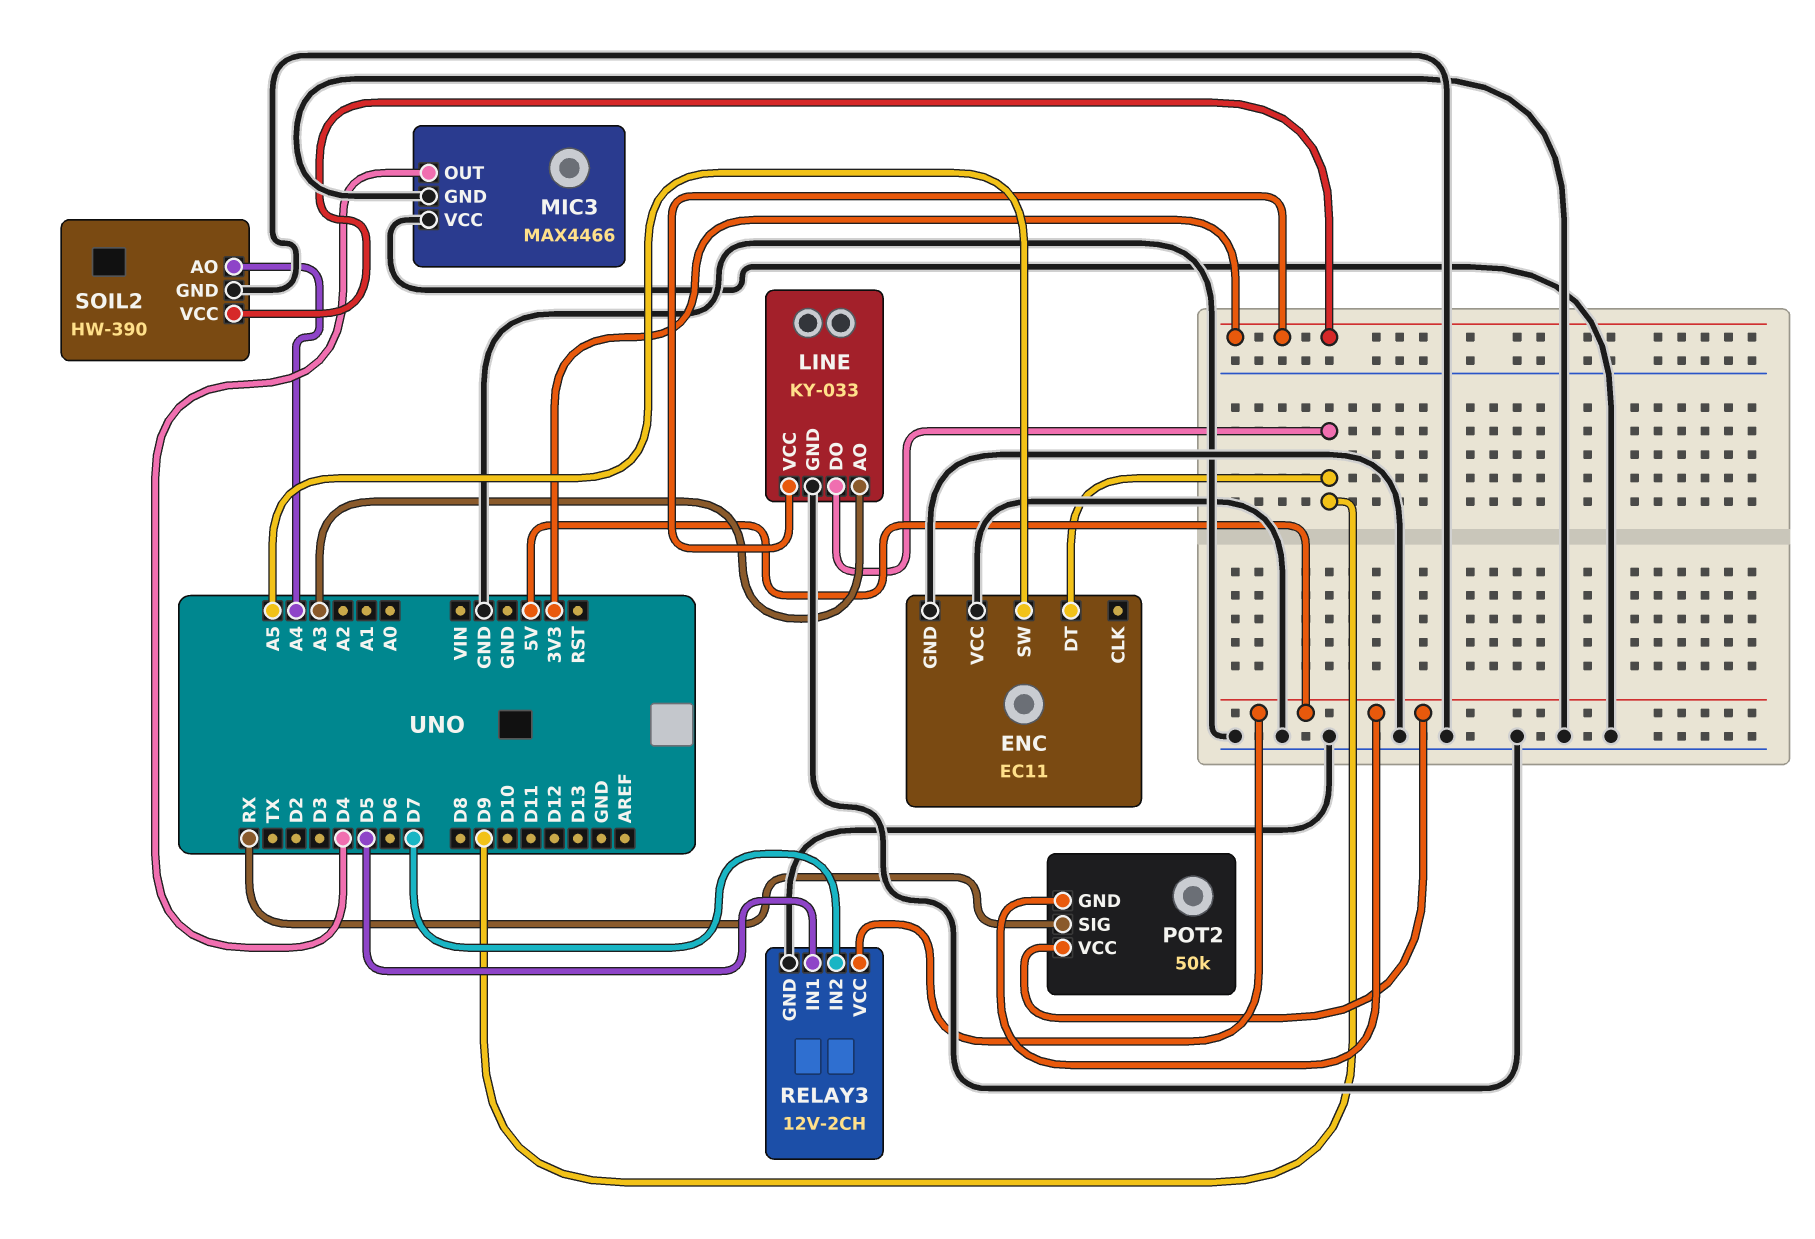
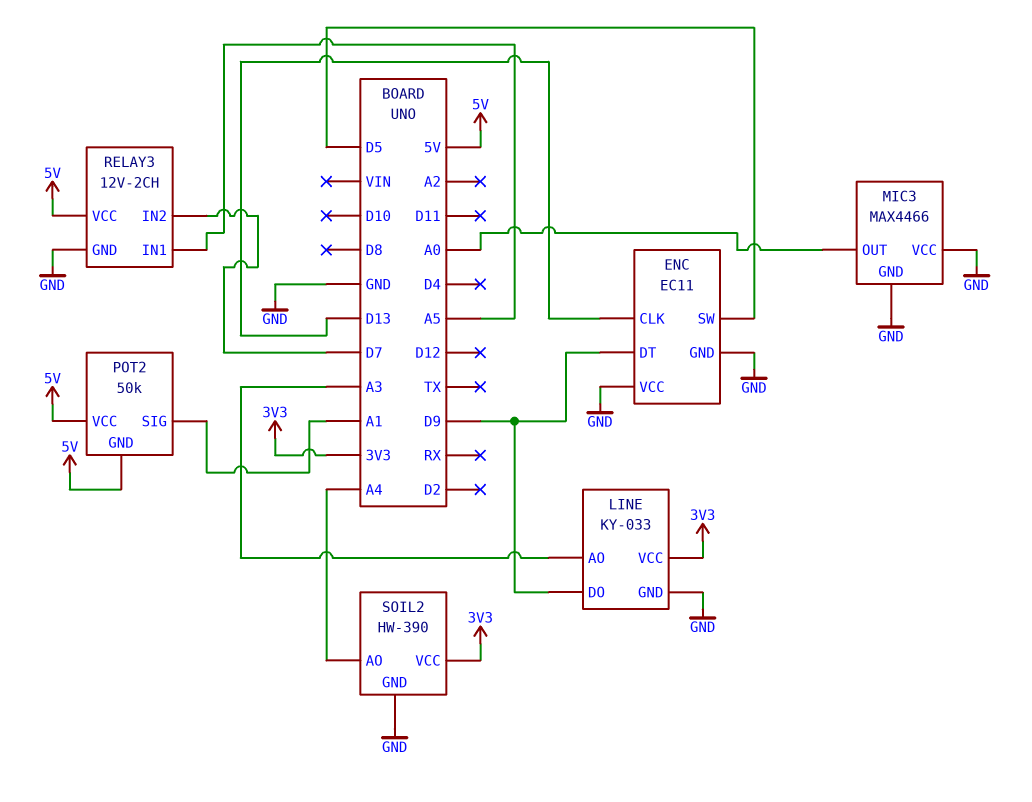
ENC pin CLK: none -> D13
ENC pin SW: A5 -> D5
MIC3 pin OUT: D4 -> A0
POT2 pin SIG: RX -> A1
RELAY3 pin IN1: D5 -> A5

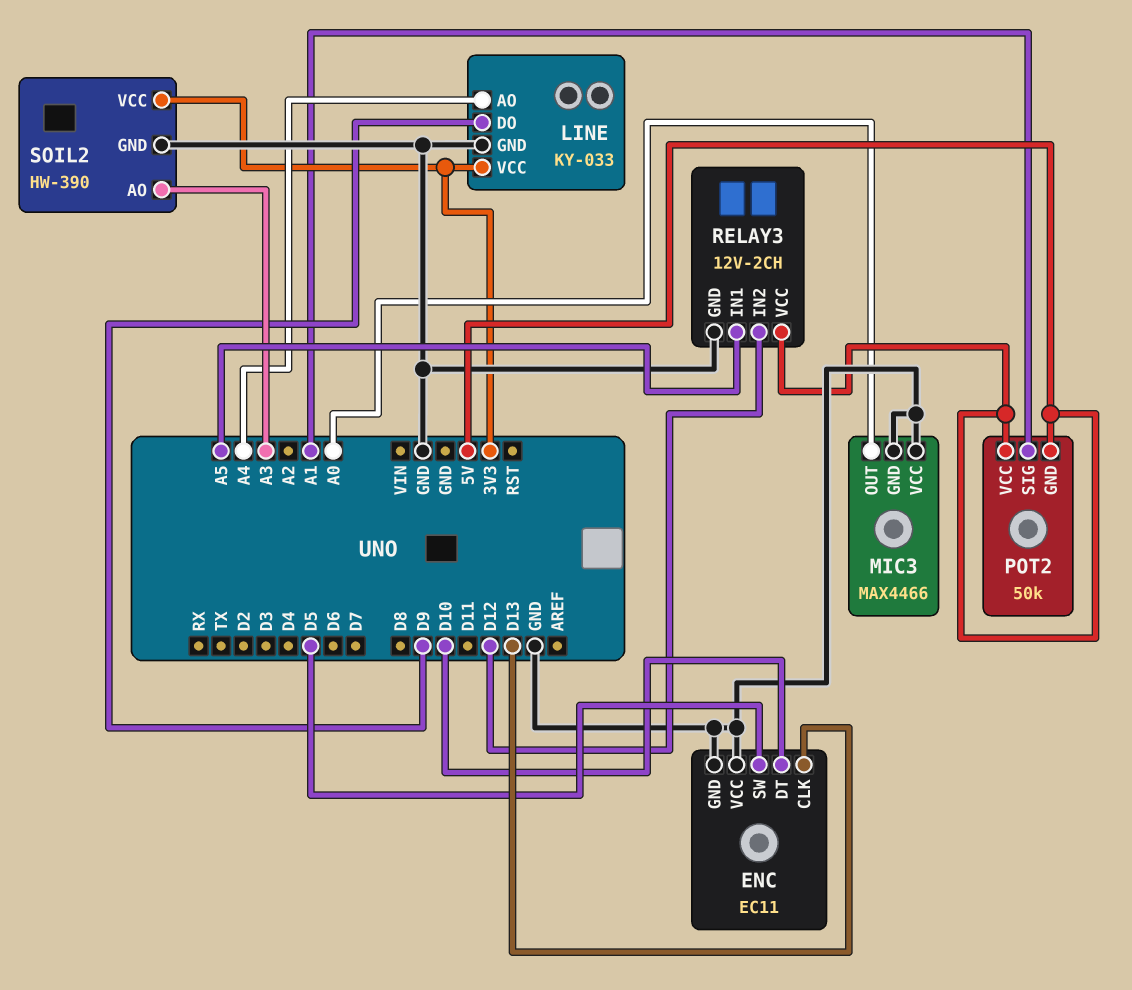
ENC pin DT: D9 -> D10
LINE pin AO: A3 -> A4
RELAY3 pin IN2: D7 -> D12
SOIL2 pin AO: A4 -> A3

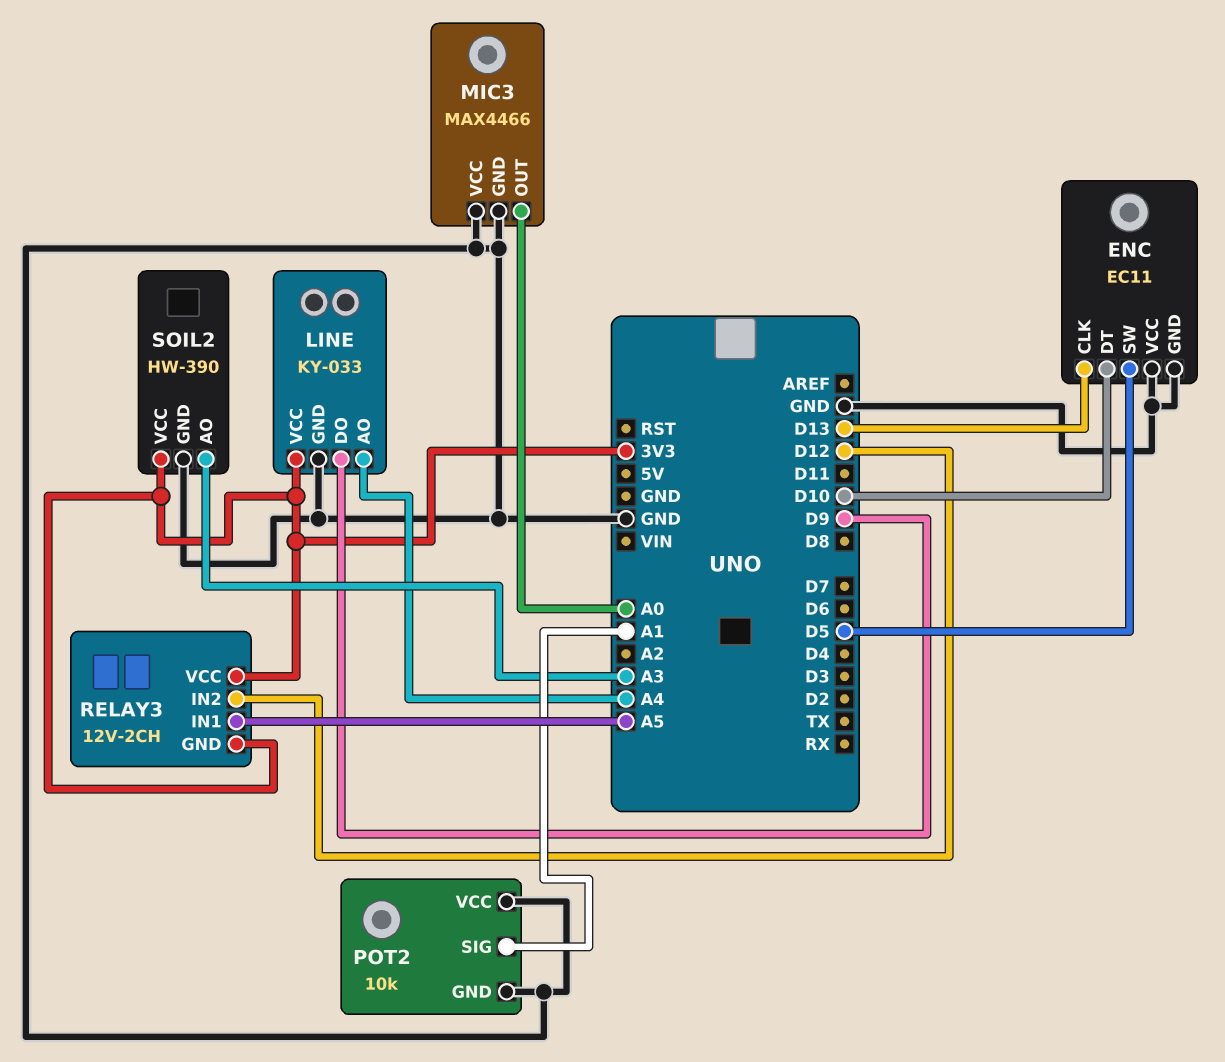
POT2: 50k -> 10k
POT2 pin GND: 5V -> GND
POT2 pin VCC: 5V -> GND
RELAY3 pin GND: GND -> 3V3
RELAY3 pin VCC: 5V -> 3V3

